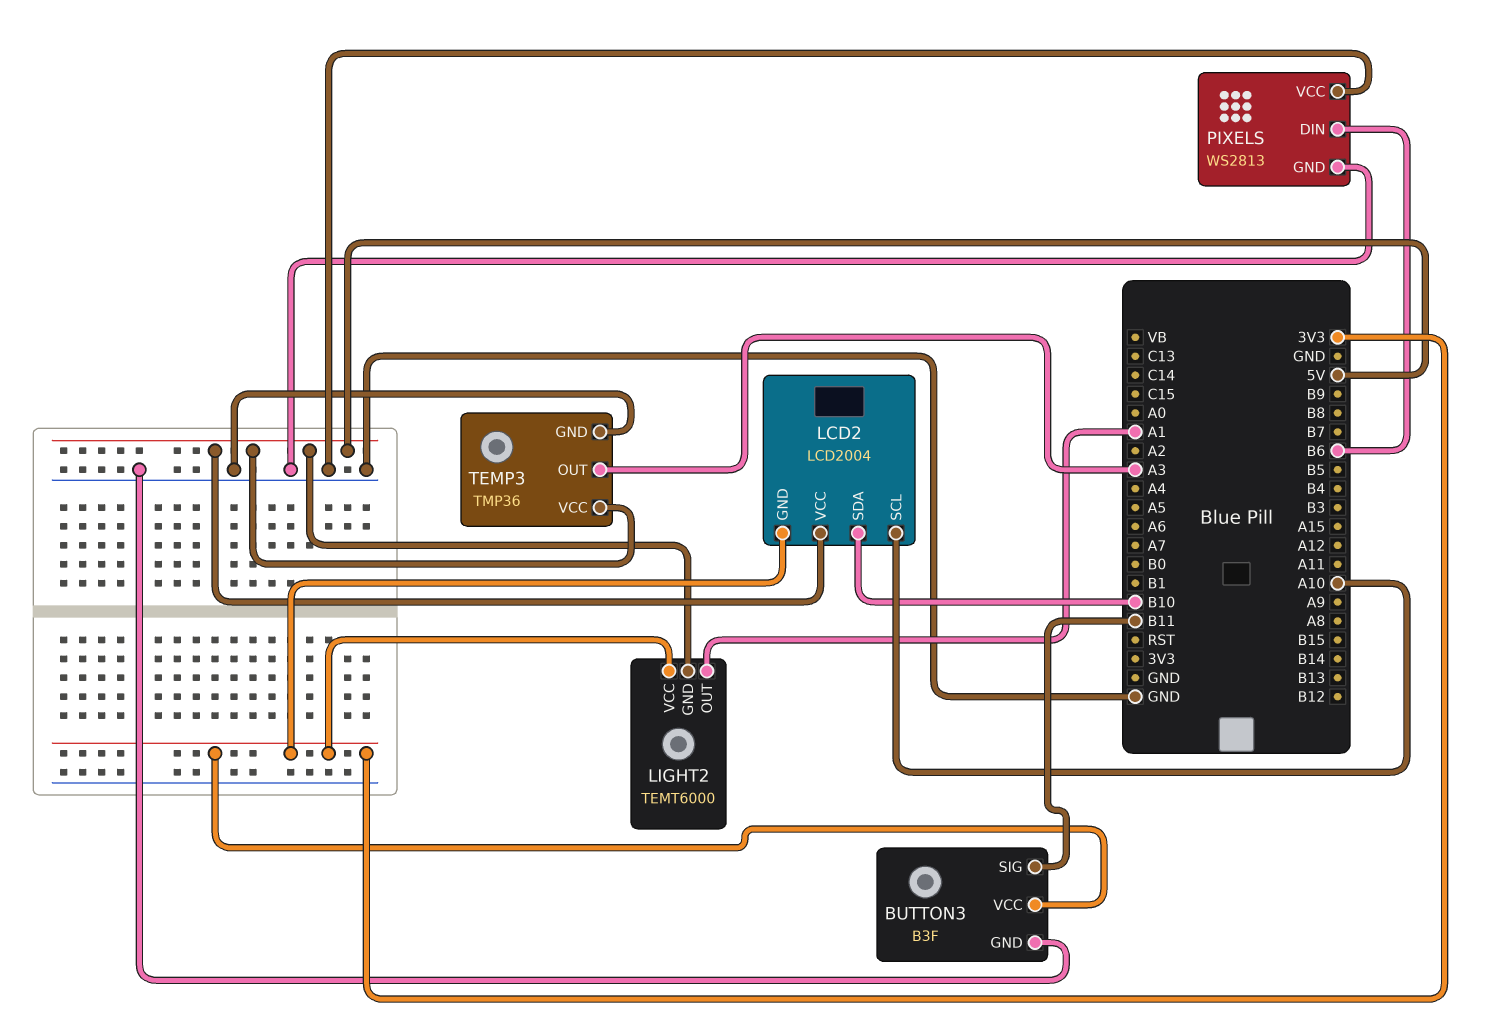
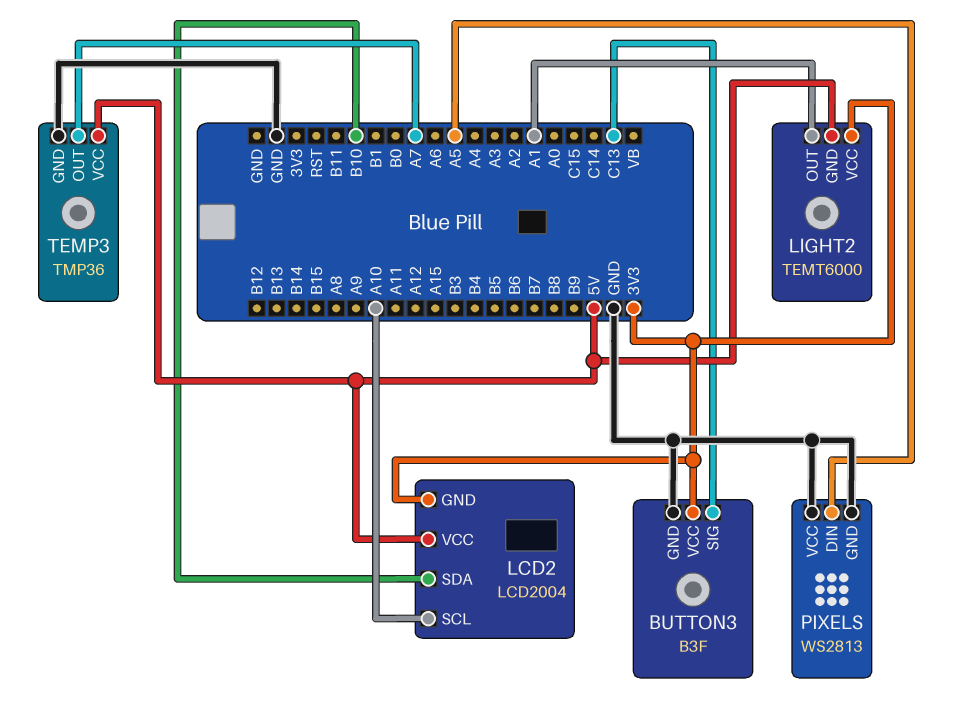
BUTTON3 pin SIG: B11 -> C13
PIXELS pin DIN: B6 -> A5
TEMP3 pin OUT: A3 -> A7

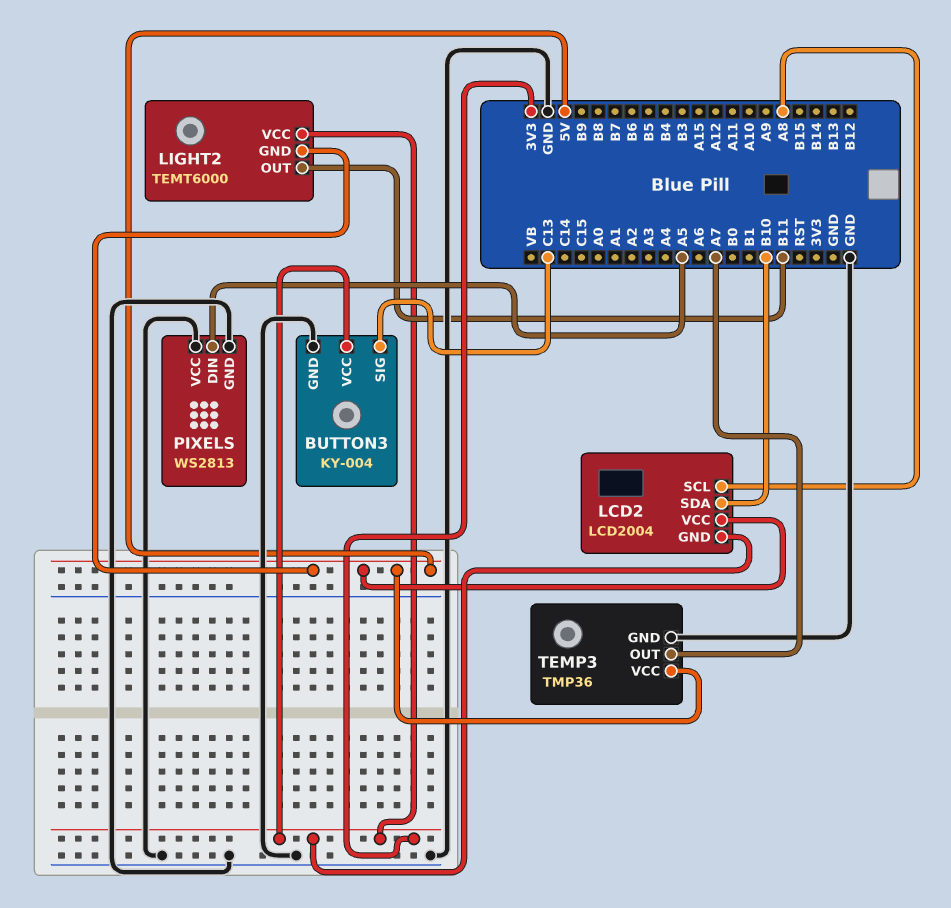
BUTTON3: B3F -> KY-004
LCD2 pin SCL: A10 -> A8
LIGHT2 pin OUT: A1 -> B11

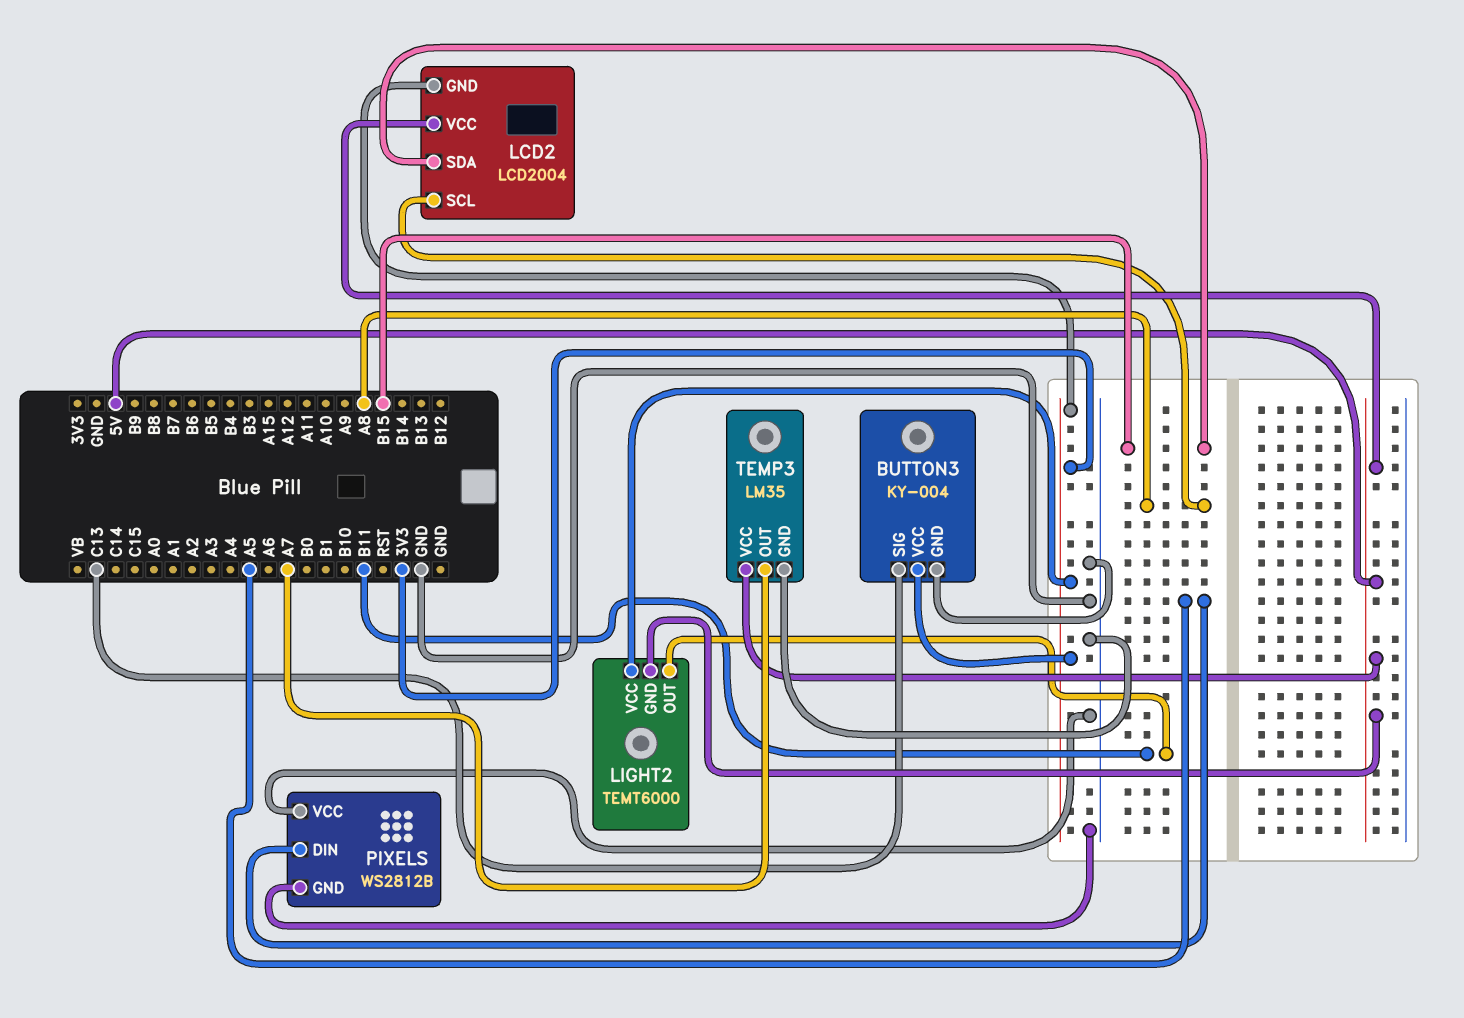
LCD2 pin SDA: B10 -> B15
PIXELS: WS2813 -> WS2812B
TEMP3: TMP36 -> LM35

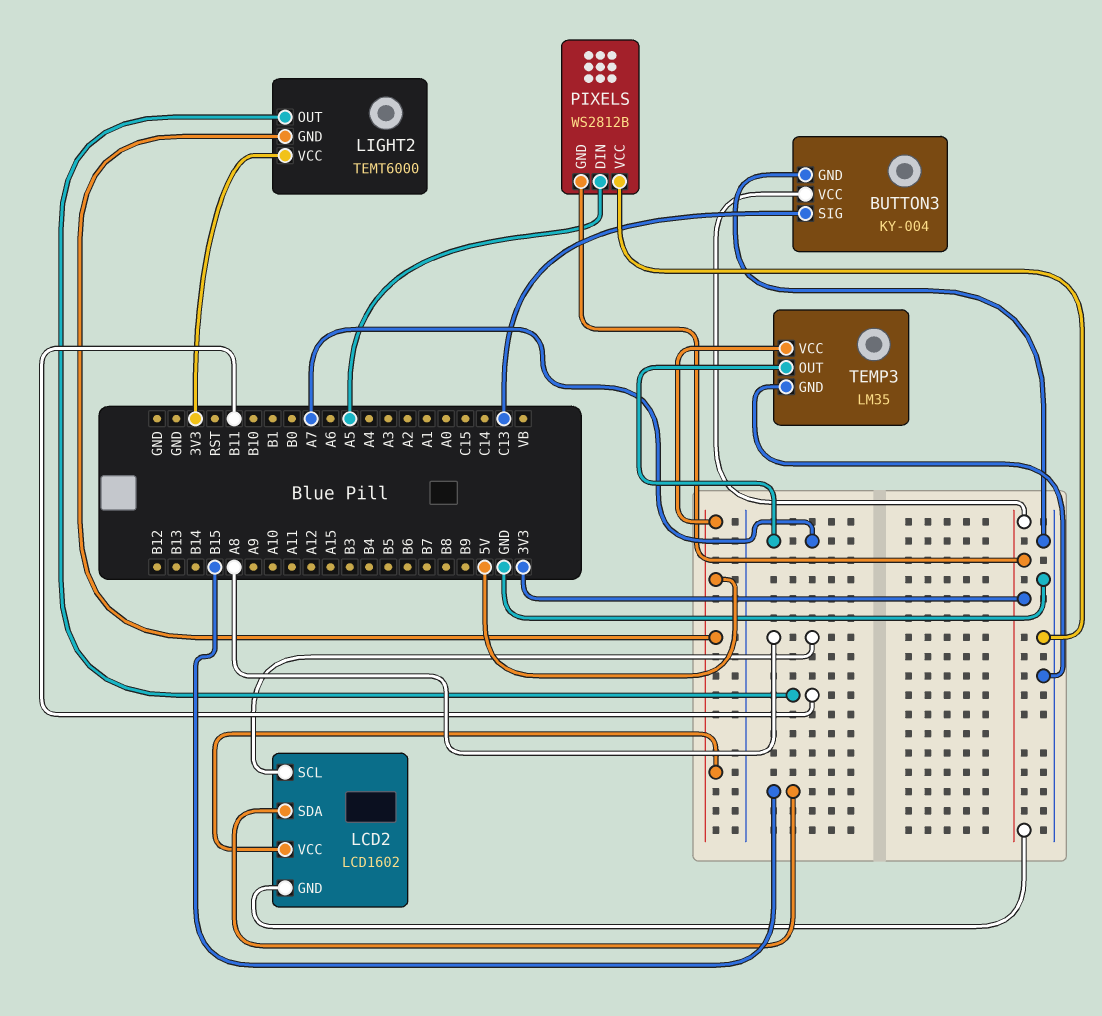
LCD2: LCD2004 -> LCD1602
PIXELS pin GND: GND -> 3V3

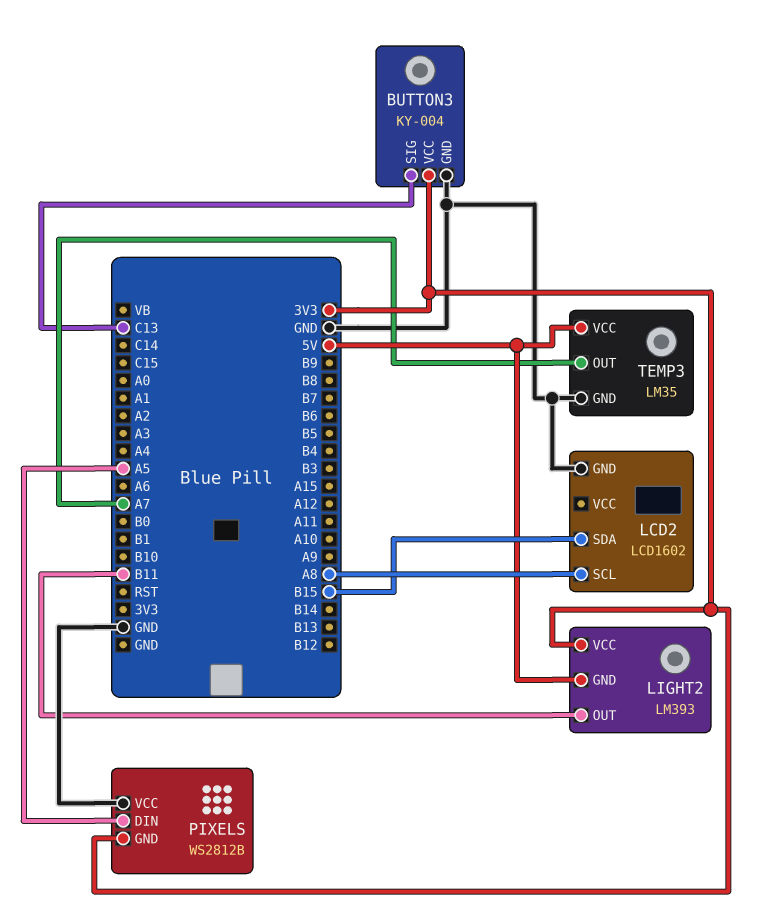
LCD2 pin GND: 3V3 -> GND
LCD2 pin VCC: 5V -> none
LIGHT2: TEMT6000 -> LM393

